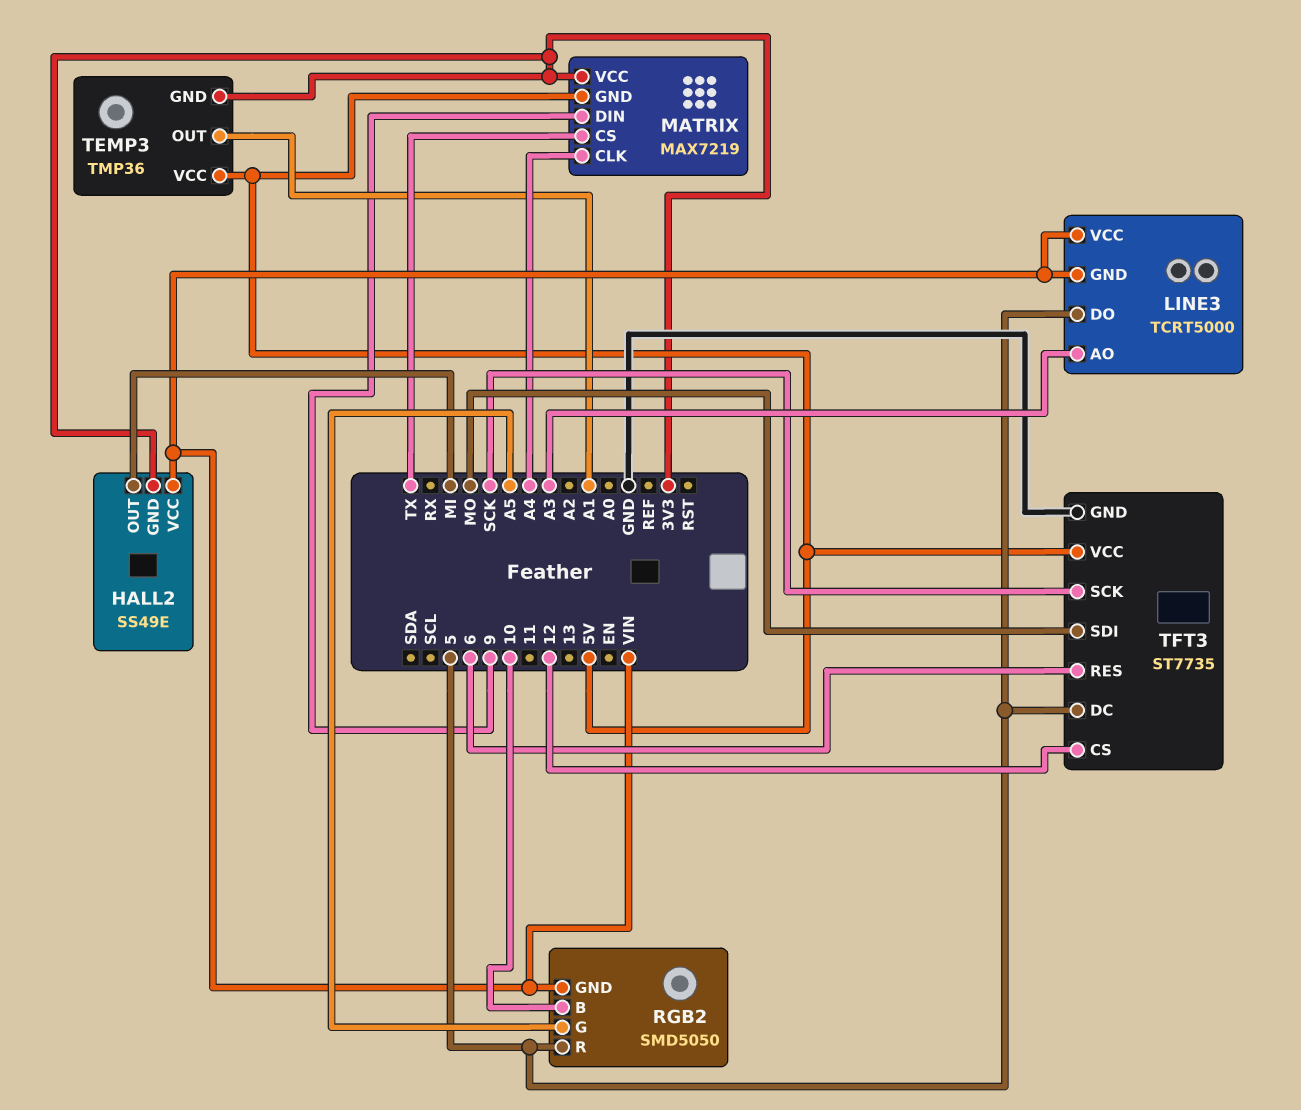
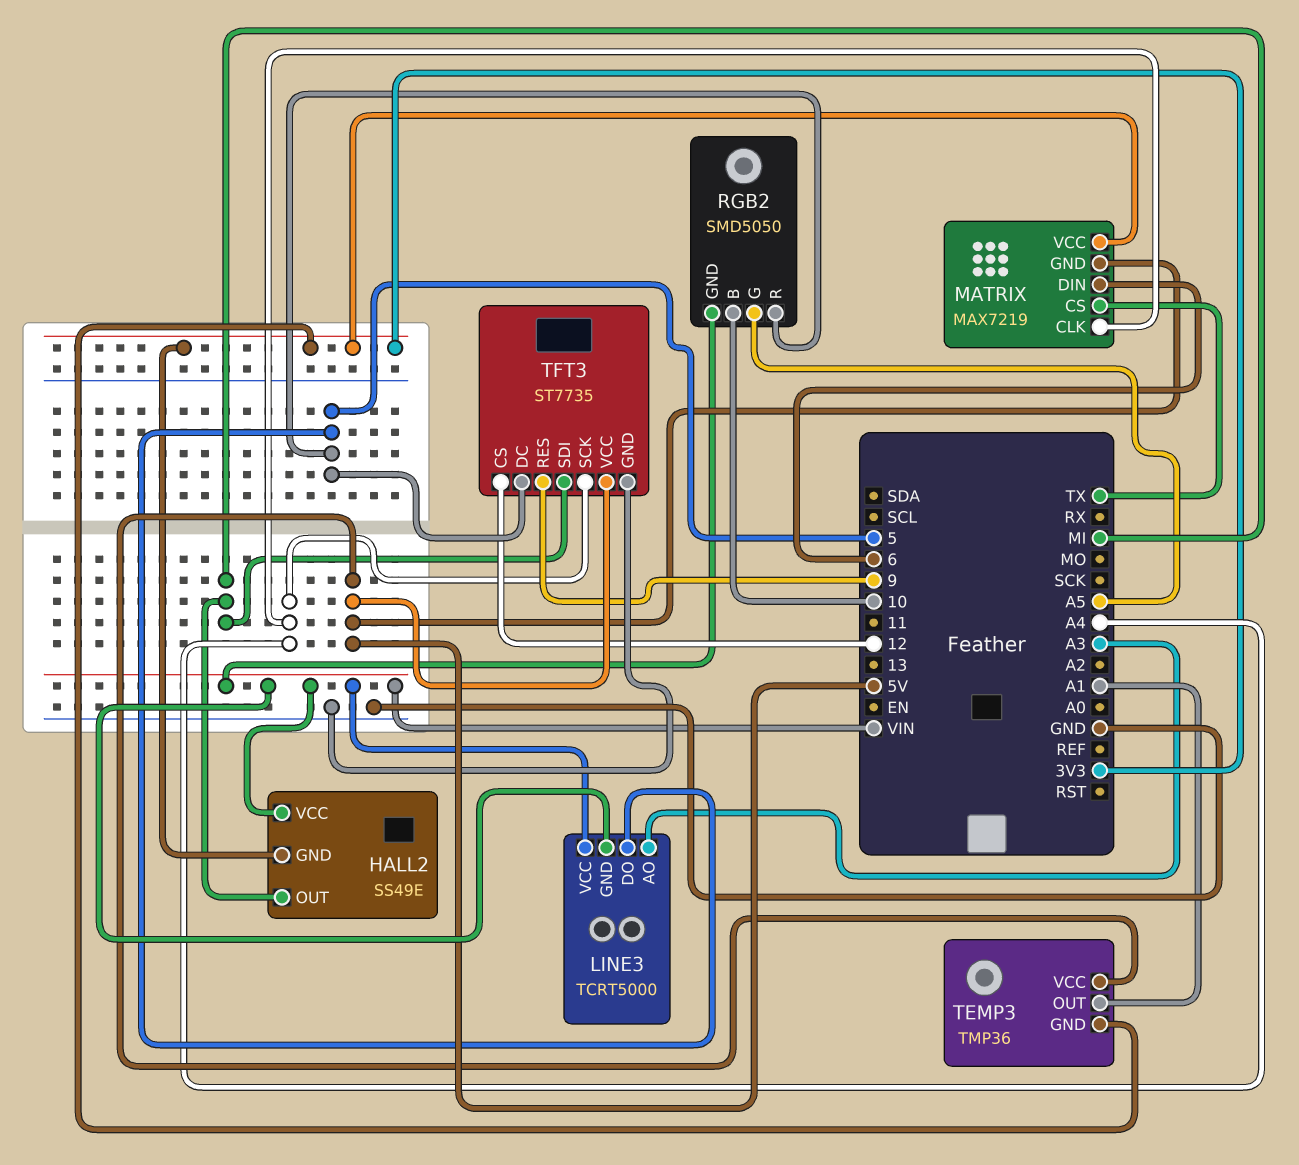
MATRIX pin DIN: 9 -> 6
TFT3 pin RES: 6 -> 9
TFT3 pin SCK: SCK -> A4
TFT3 pin SDI: MO -> MI

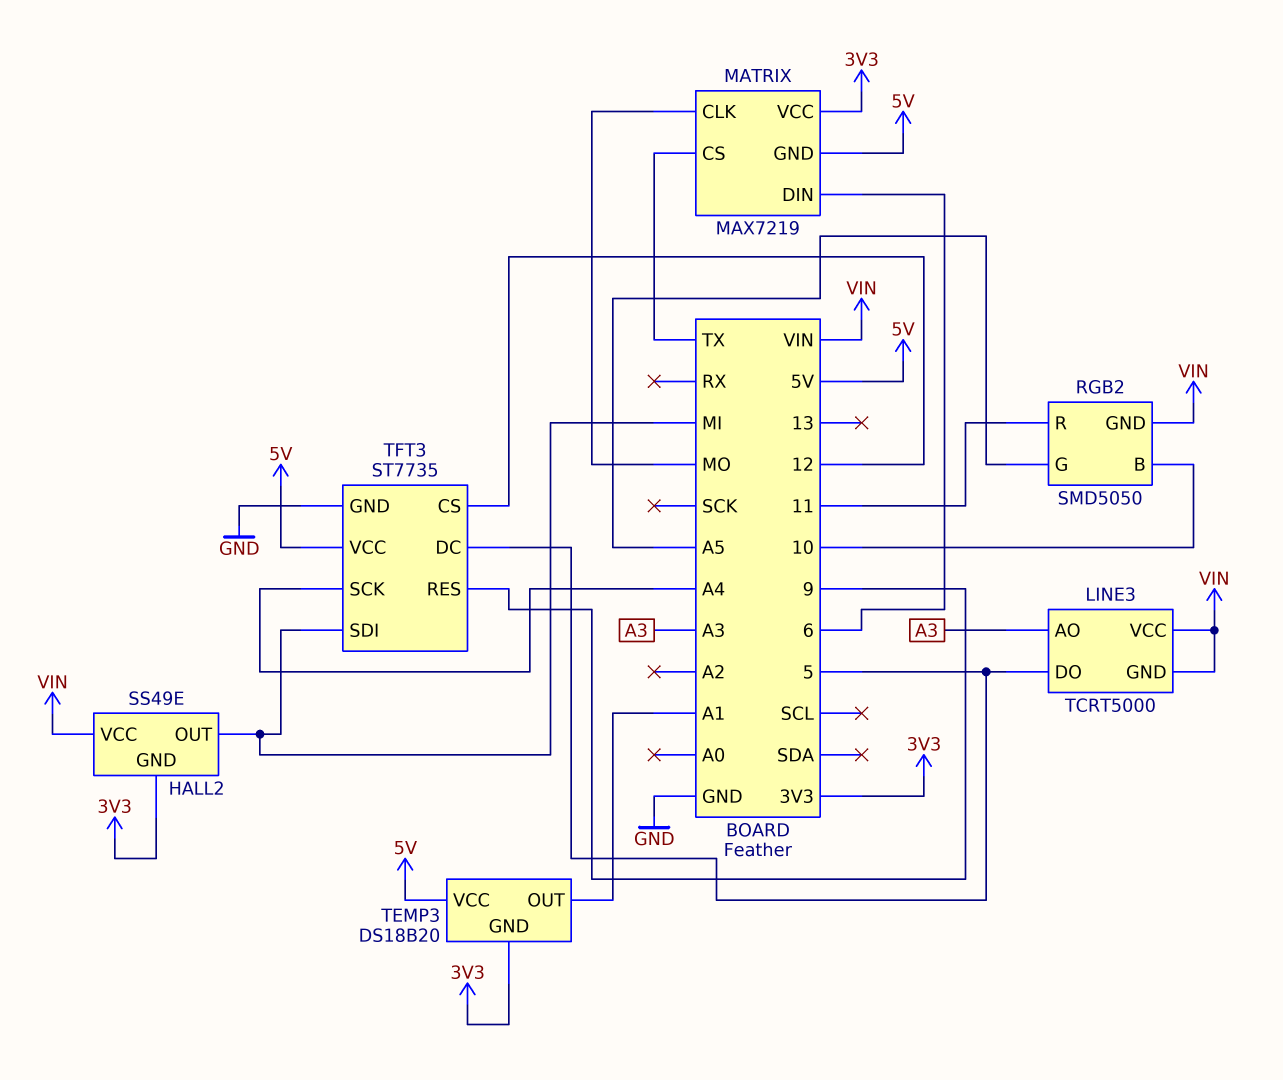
MATRIX pin CLK: A4 -> MO
RGB2 pin R: 5 -> 11
TEMP3: TMP36 -> DS18B20

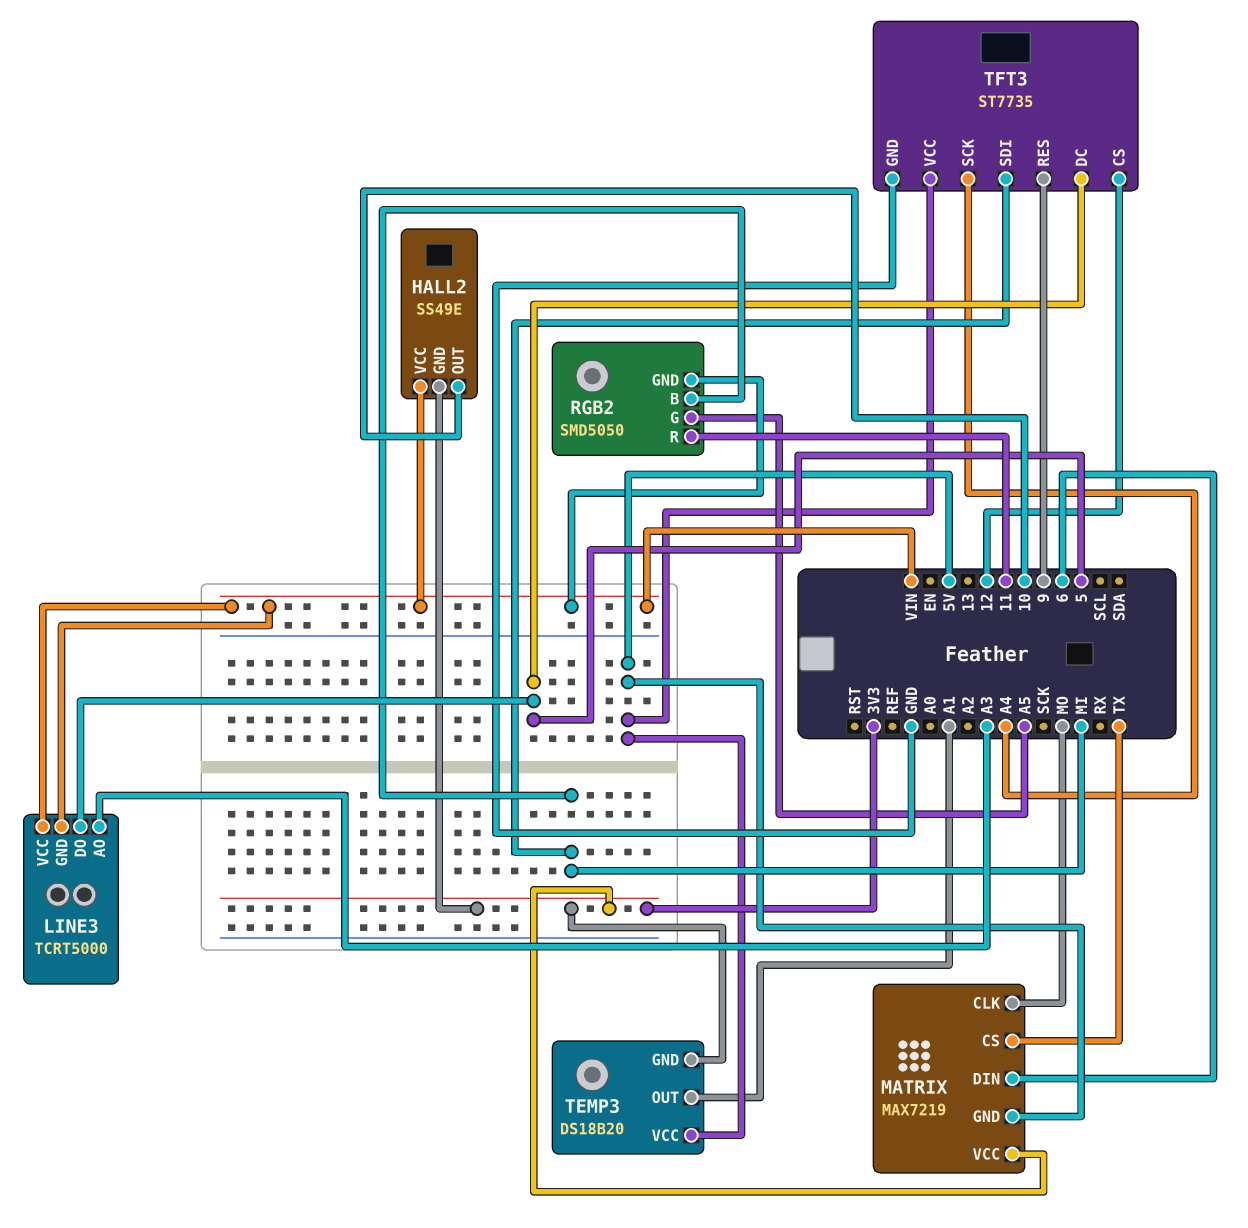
HALL2 pin OUT: MI -> 10
RGB2 pin B: 10 -> MI

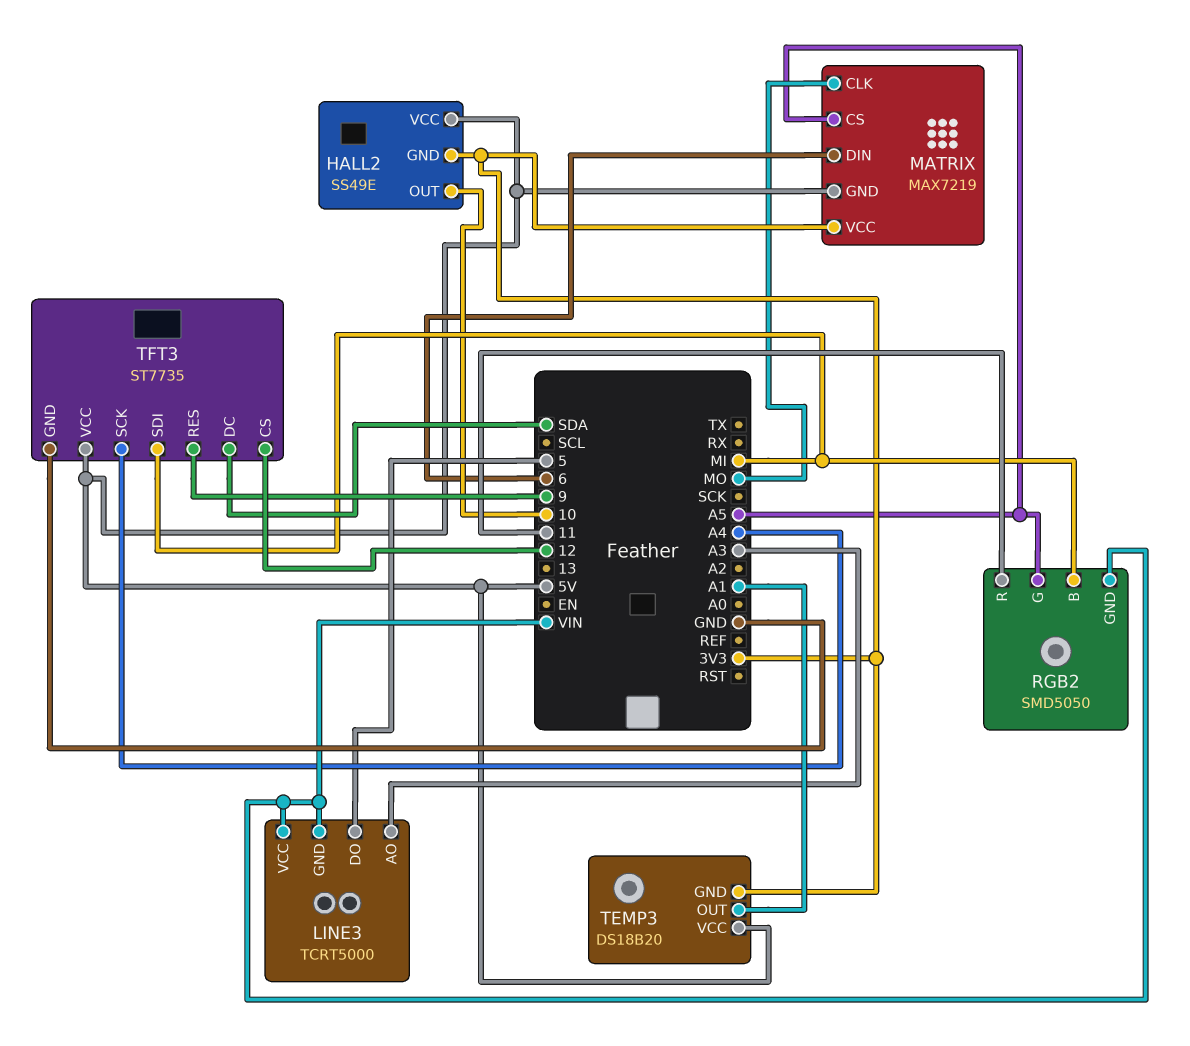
HALL2 pin VCC: VIN -> 5V
MATRIX pin CS: TX -> A5
TFT3 pin DC: 5 -> SDA

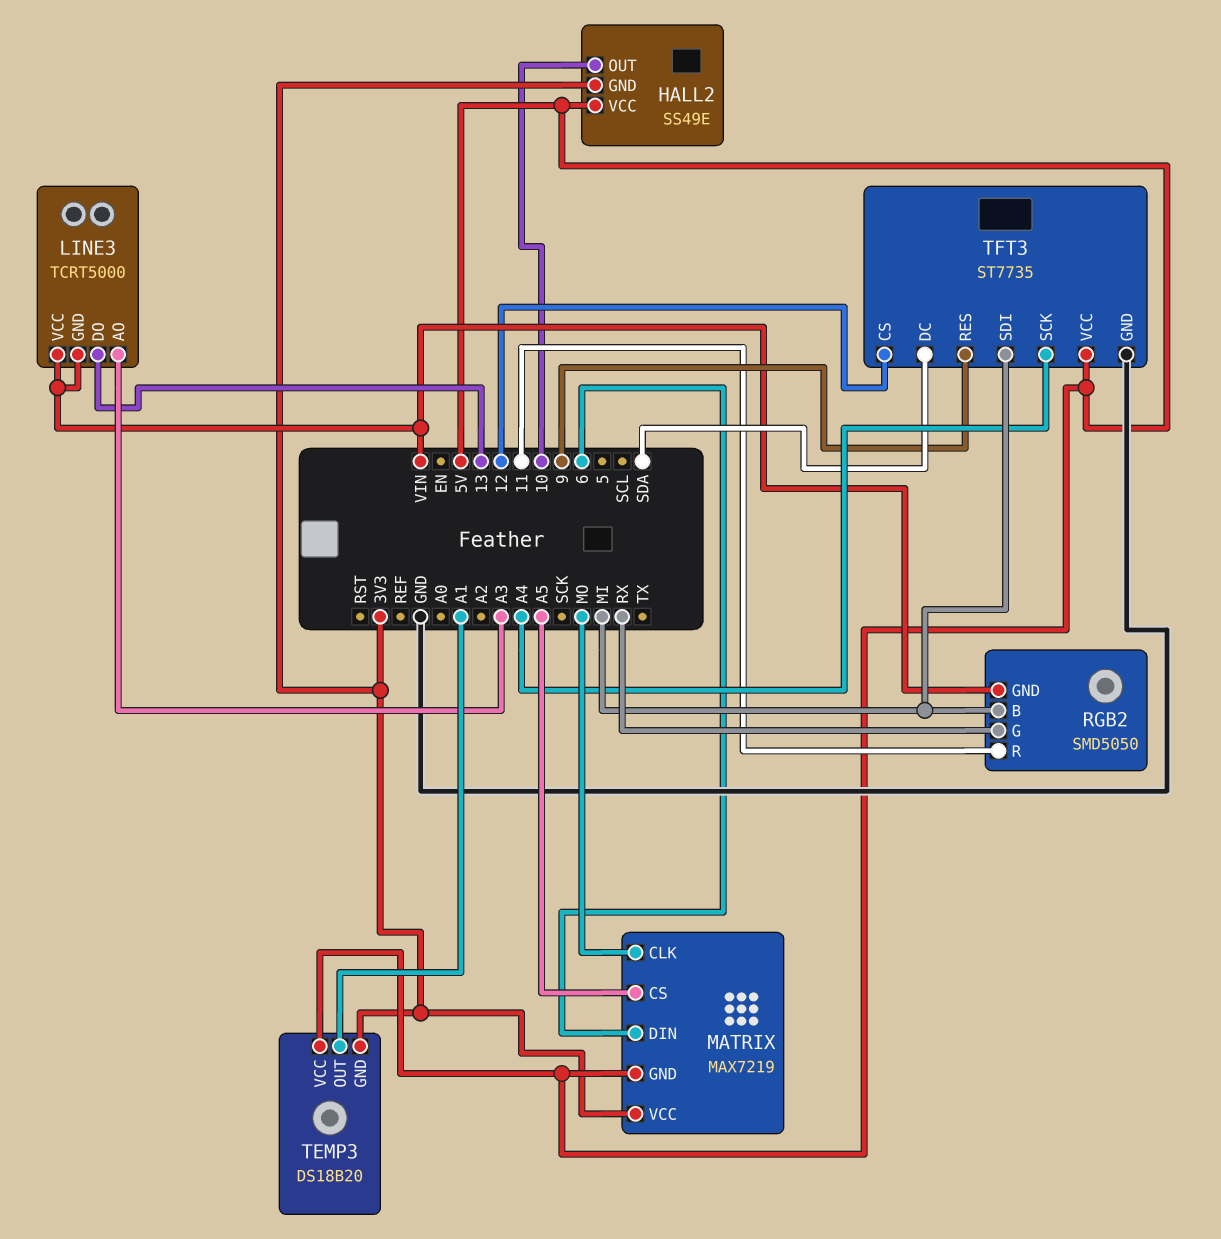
LINE3 pin DO: 5 -> 13
RGB2 pin G: A5 -> RX

